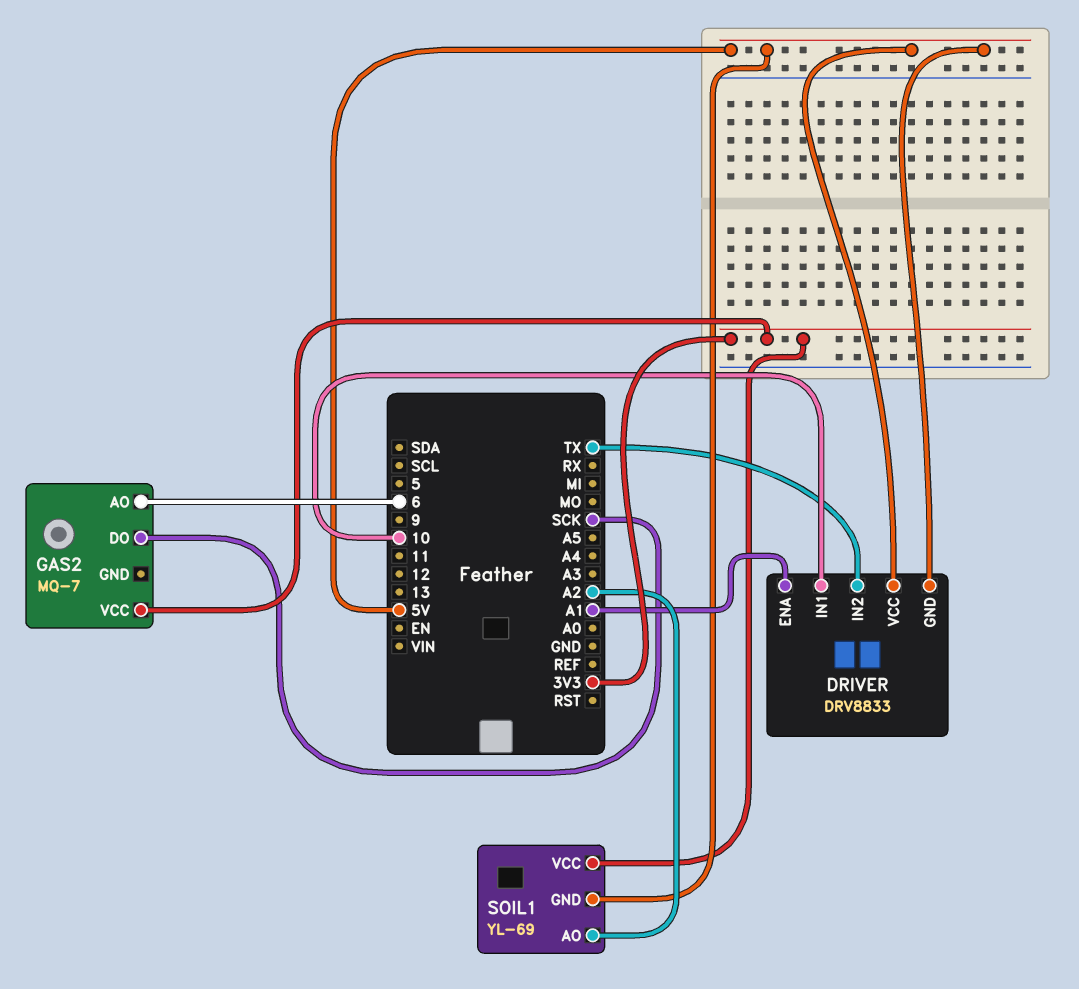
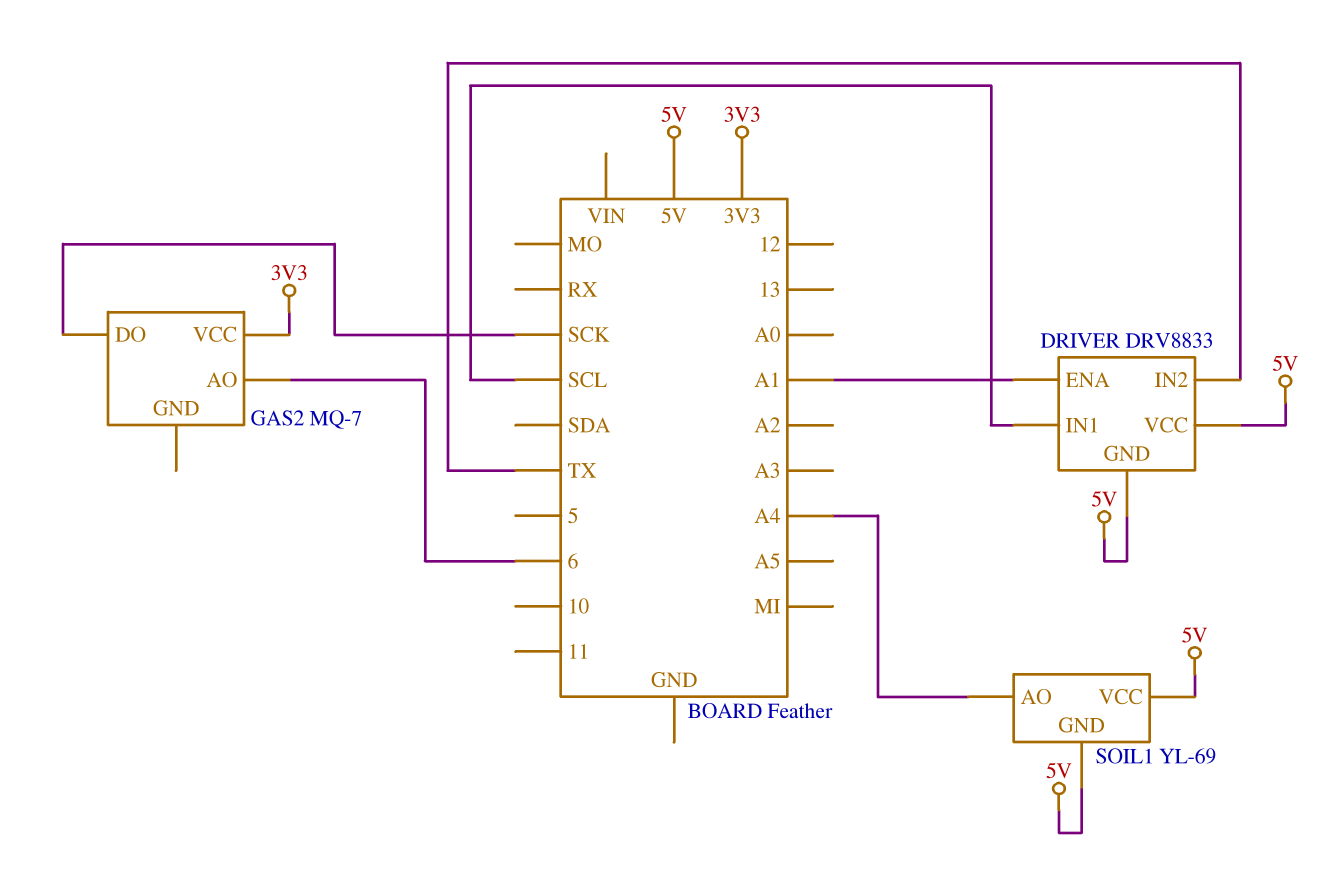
DRIVER pin IN1: 10 -> SCL
SOIL1 pin AO: A2 -> A4
SOIL1 pin VCC: 3V3 -> 5V

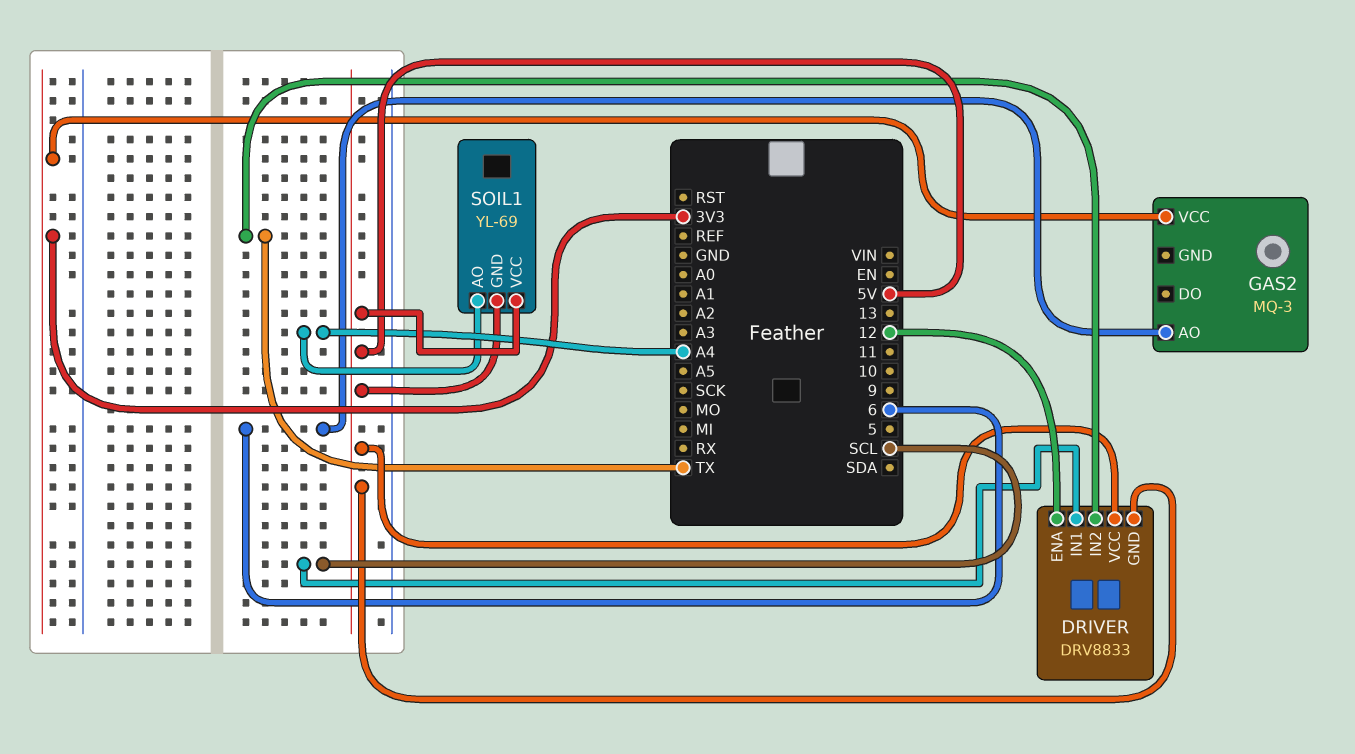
DRIVER pin ENA: A1 -> 12
GAS2: MQ-7 -> MQ-3
GAS2 pin DO: SCK -> none

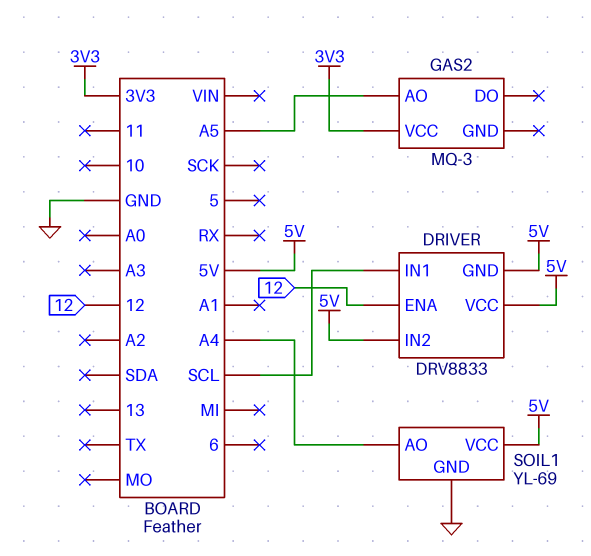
DRIVER pin IN2: TX -> 5V
GAS2 pin AO: 6 -> A5
SOIL1 pin GND: 5V -> GND

